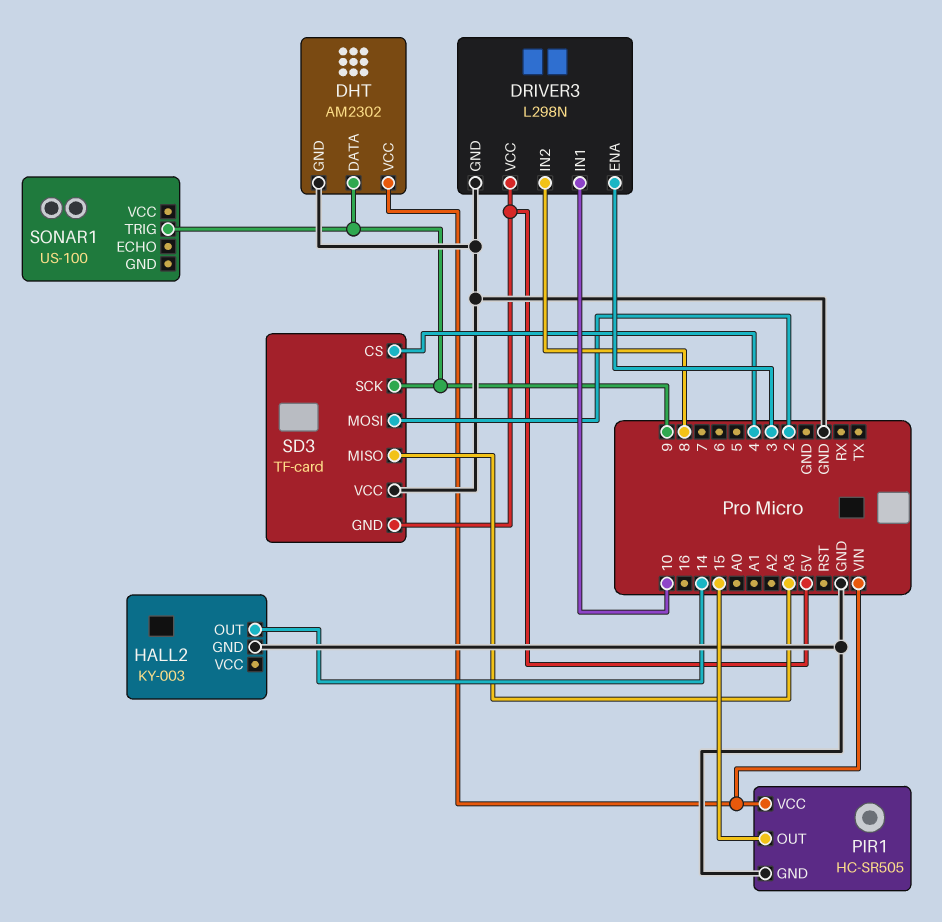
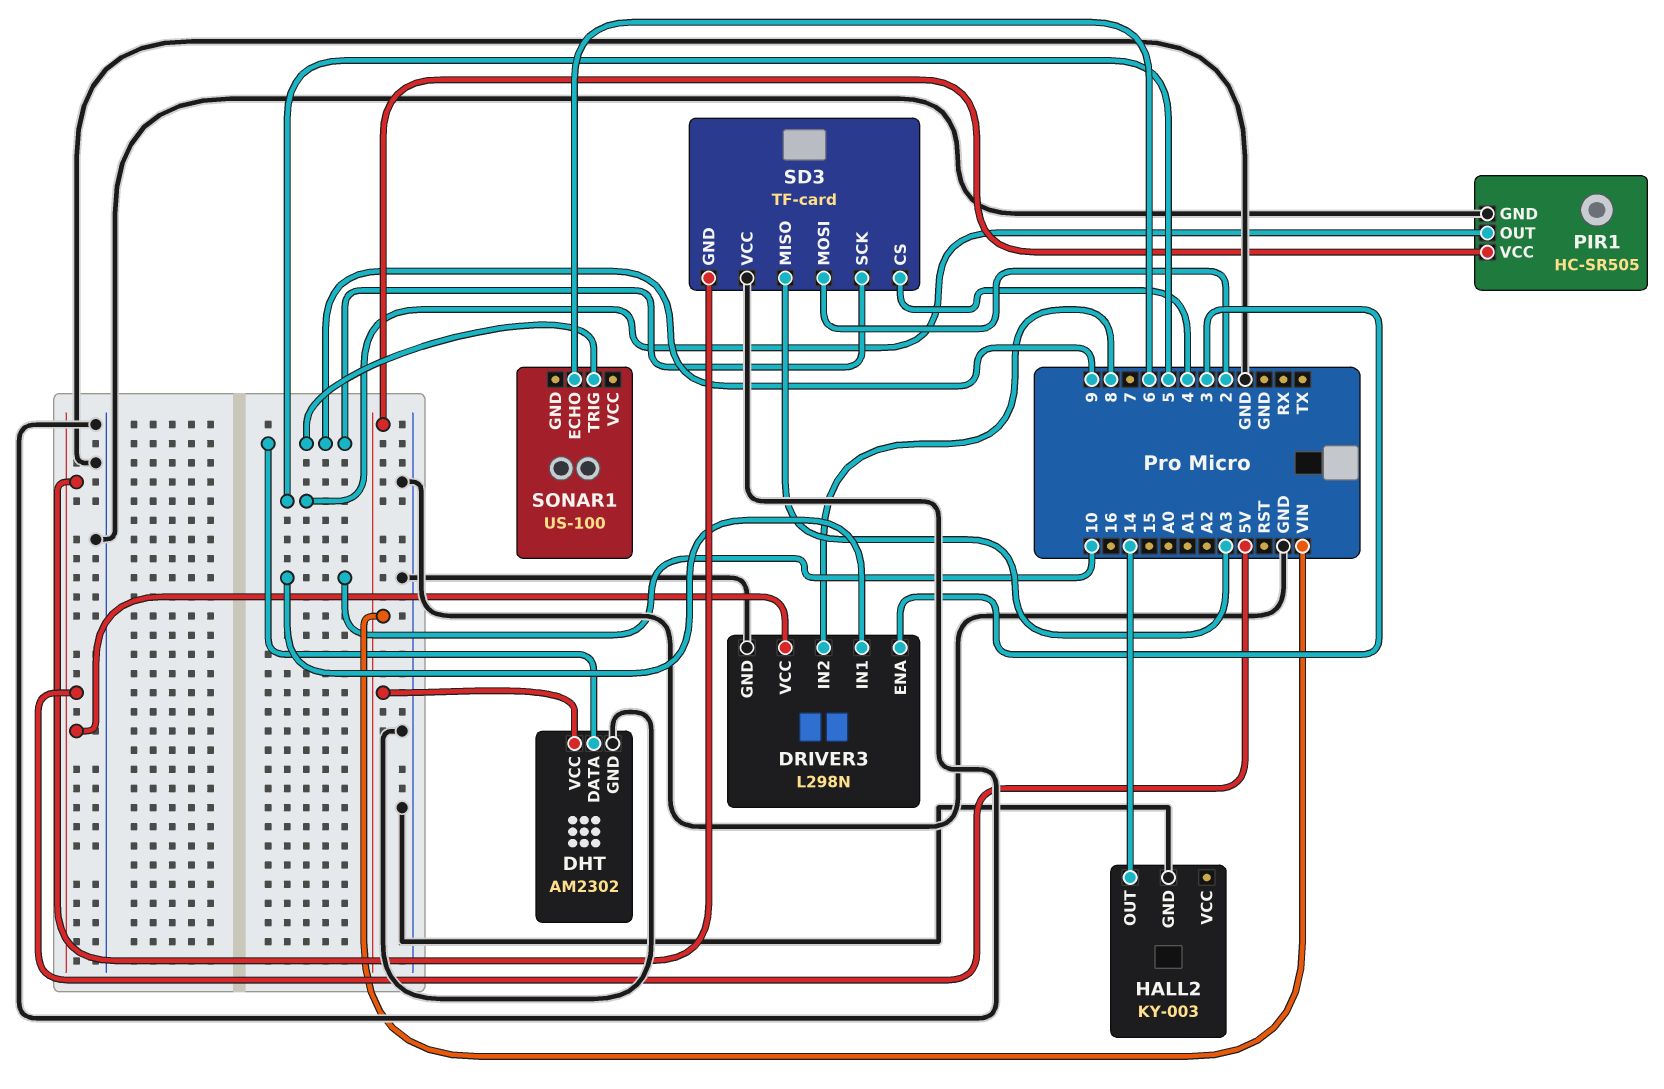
PIR1 pin OUT: 15 -> 5
SONAR1 pin ECHO: none -> 6

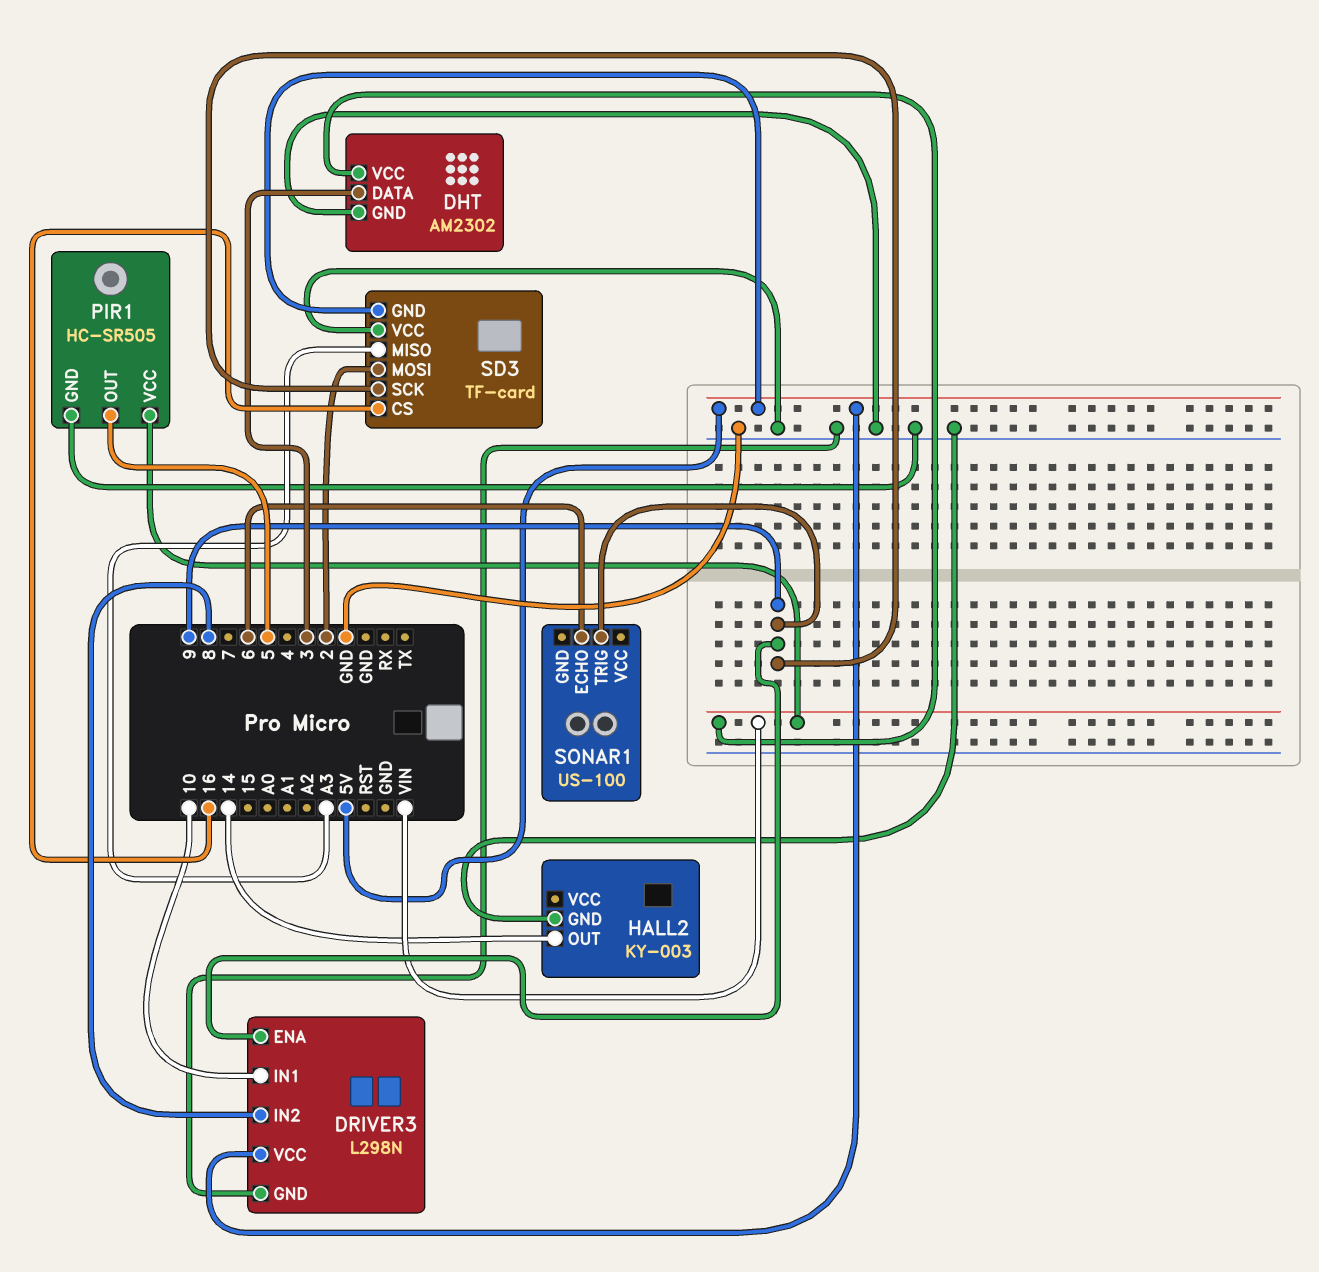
DHT pin DATA: 9 -> 3
DRIVER3 pin ENA: 3 -> 9
SD3 pin CS: 4 -> 16

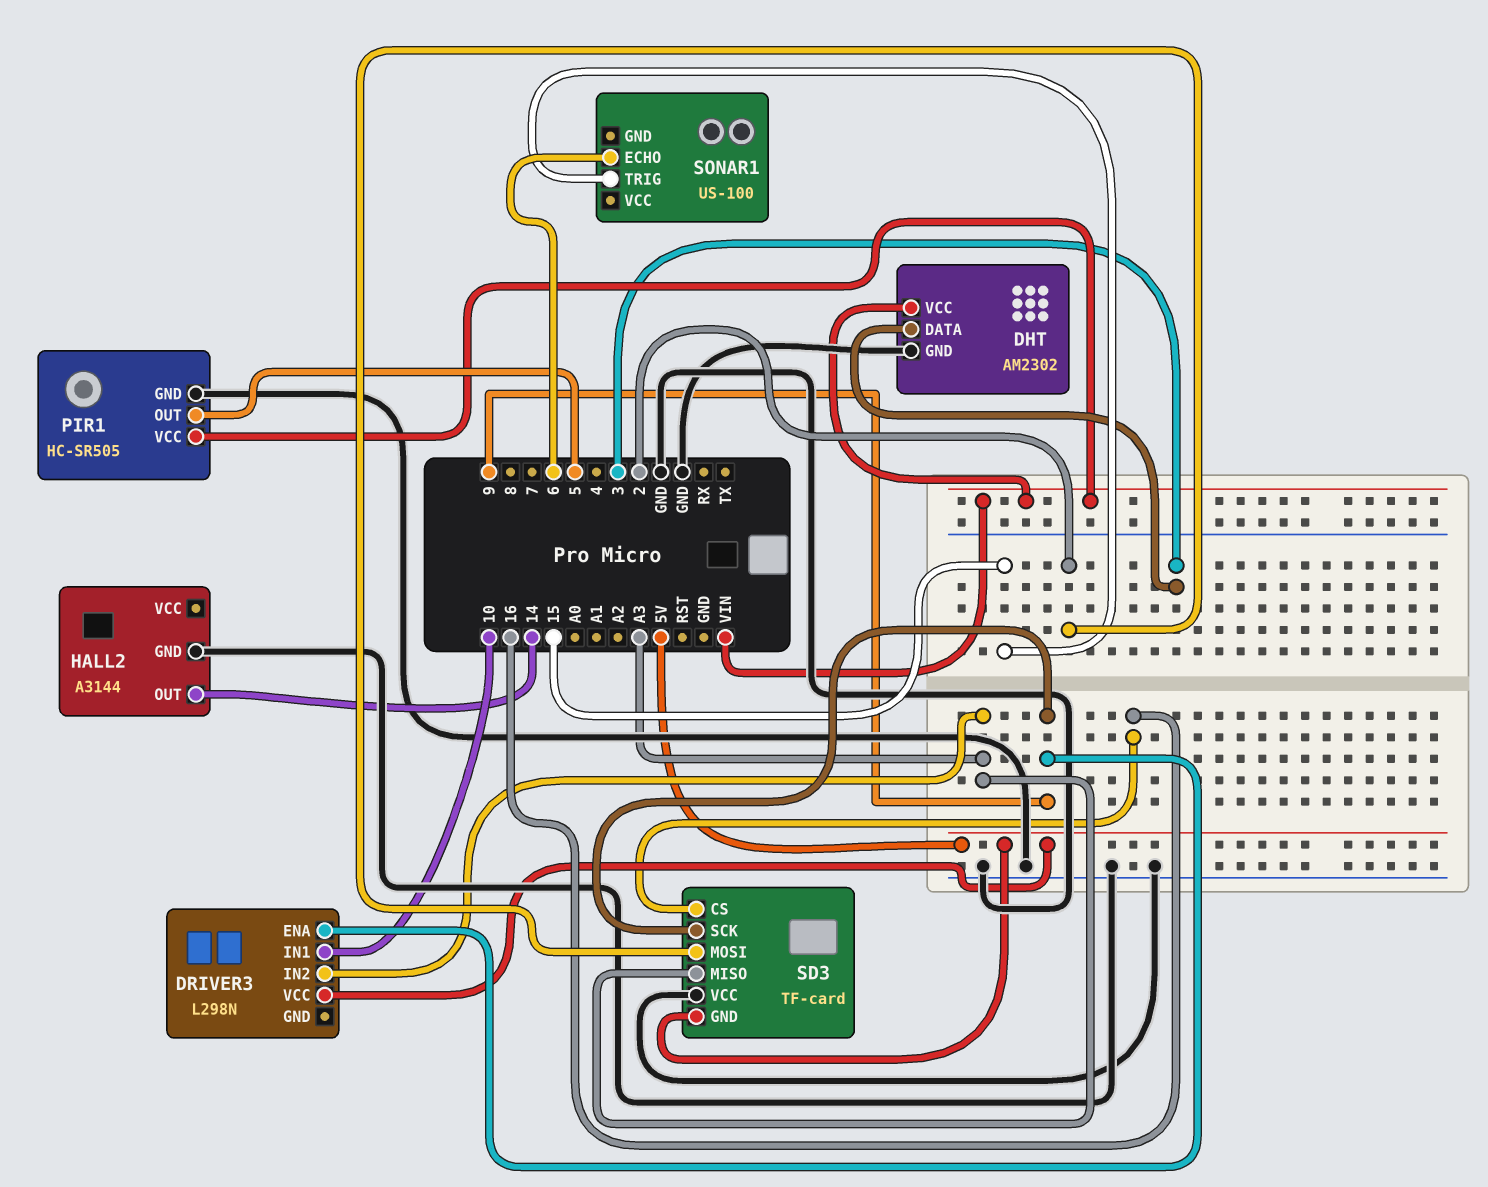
DRIVER3 pin GND: GND -> none
DRIVER3 pin IN2: 8 -> A3
HALL2: KY-003 -> A3144
SONAR1 pin TRIG: 9 -> 15

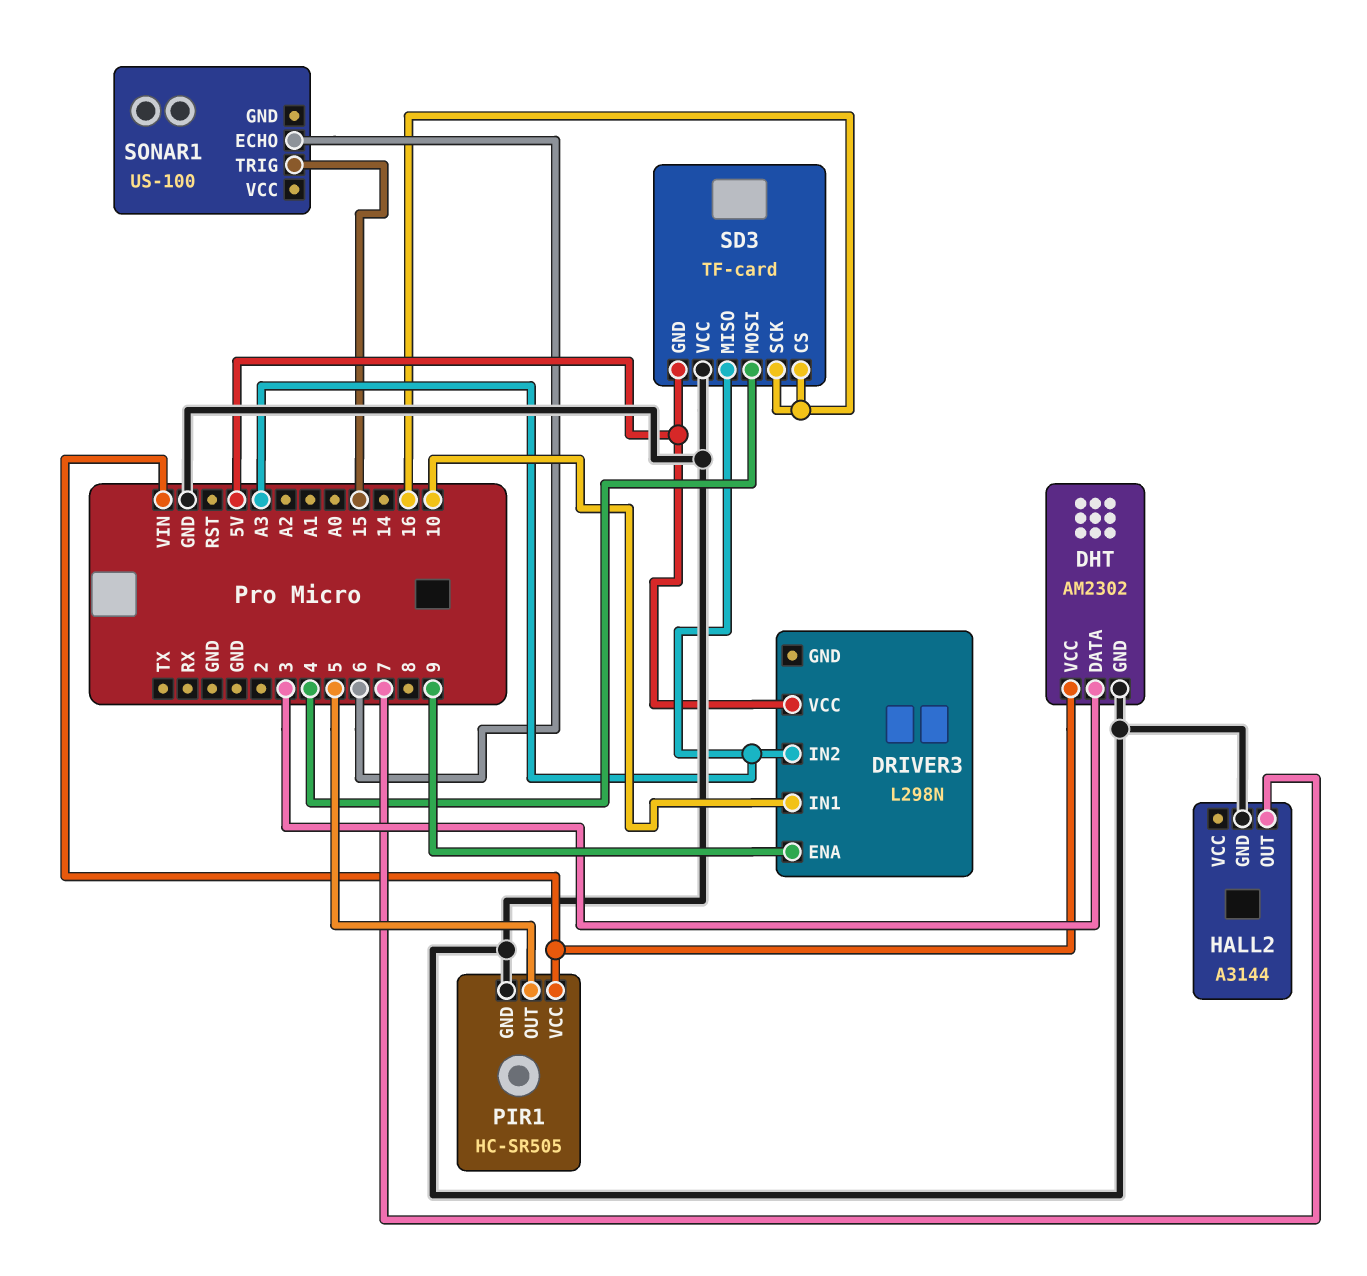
HALL2 pin OUT: 14 -> 7
SD3 pin MOSI: 2 -> 4
SD3 pin SCK: 9 -> 16

